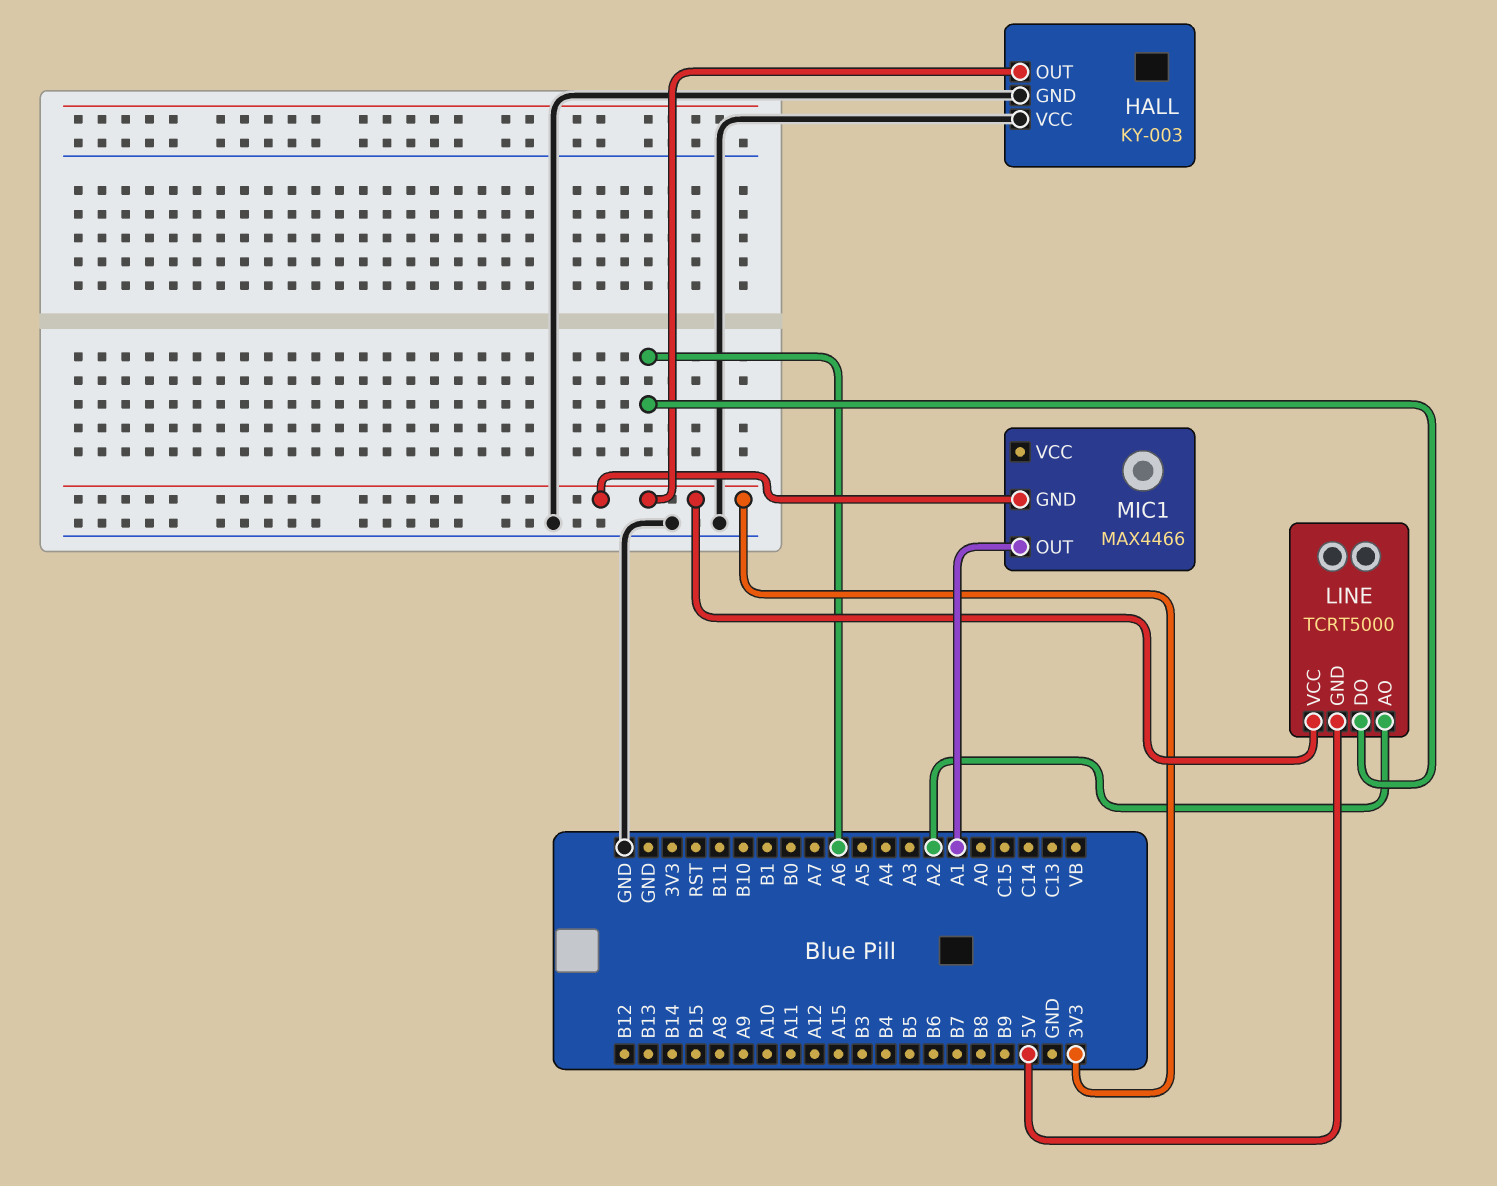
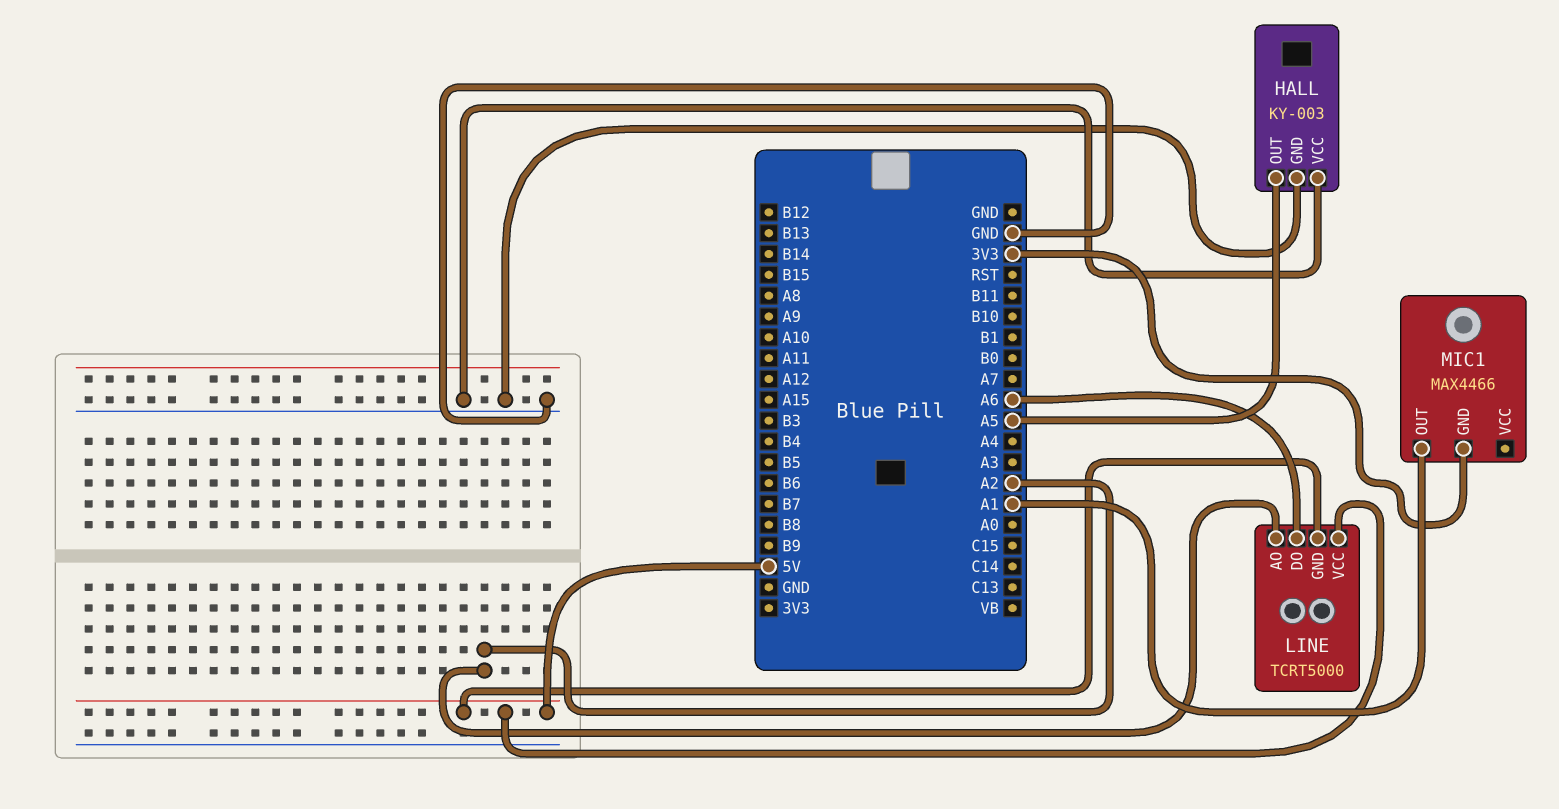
HALL pin OUT: 3V3 -> A5
LINE pin VCC: 3V3 -> 5V

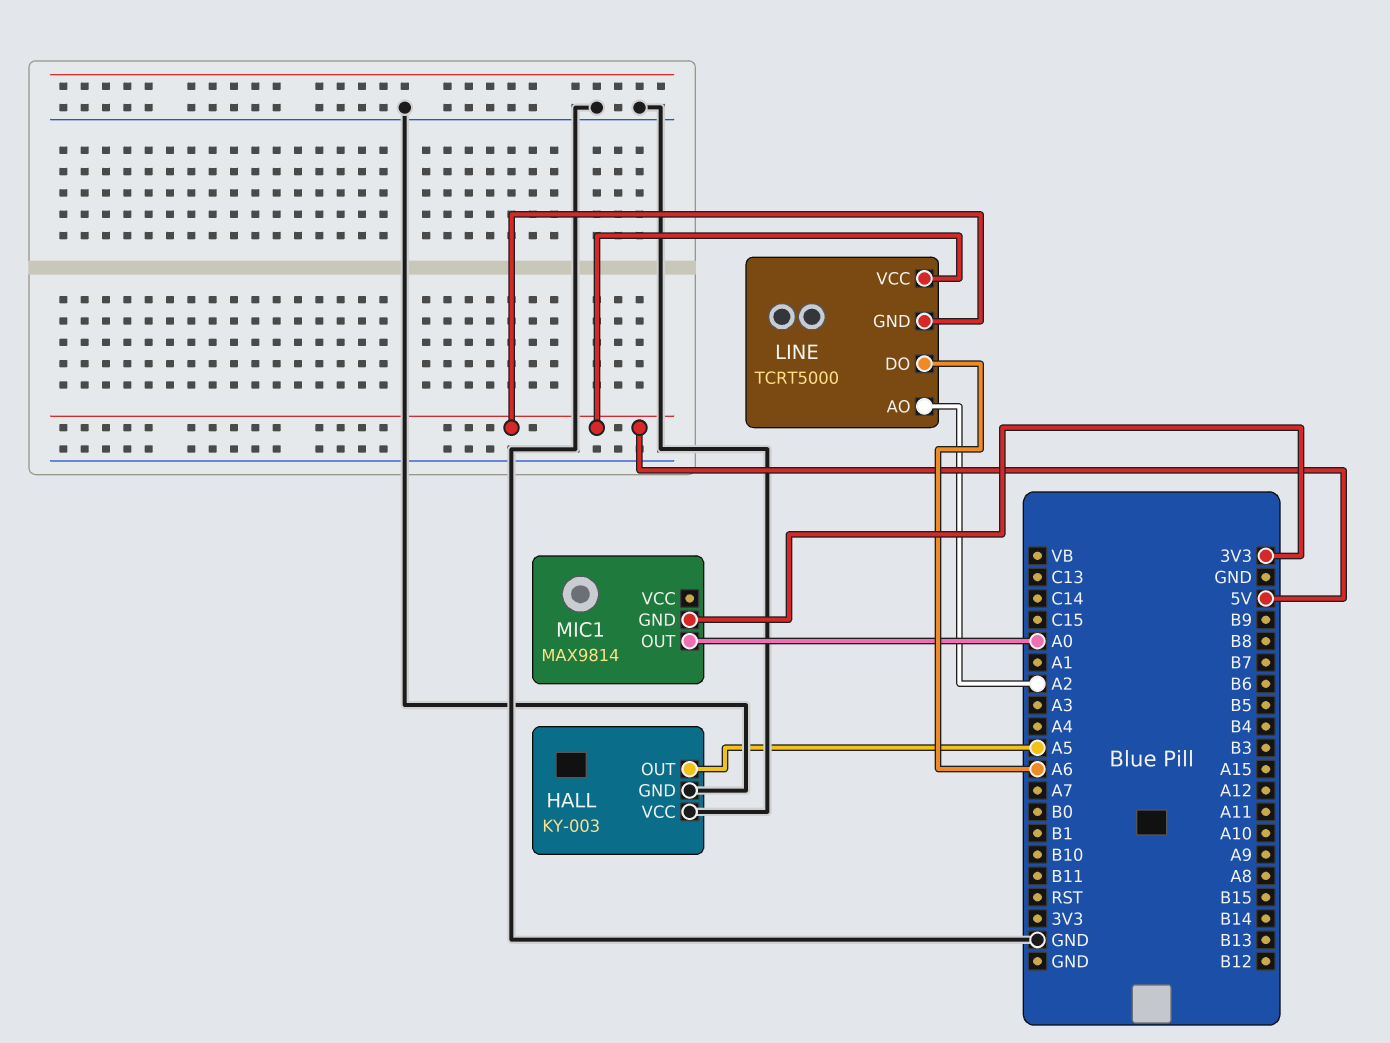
MIC1: MAX4466 -> MAX9814
MIC1 pin OUT: A1 -> A0

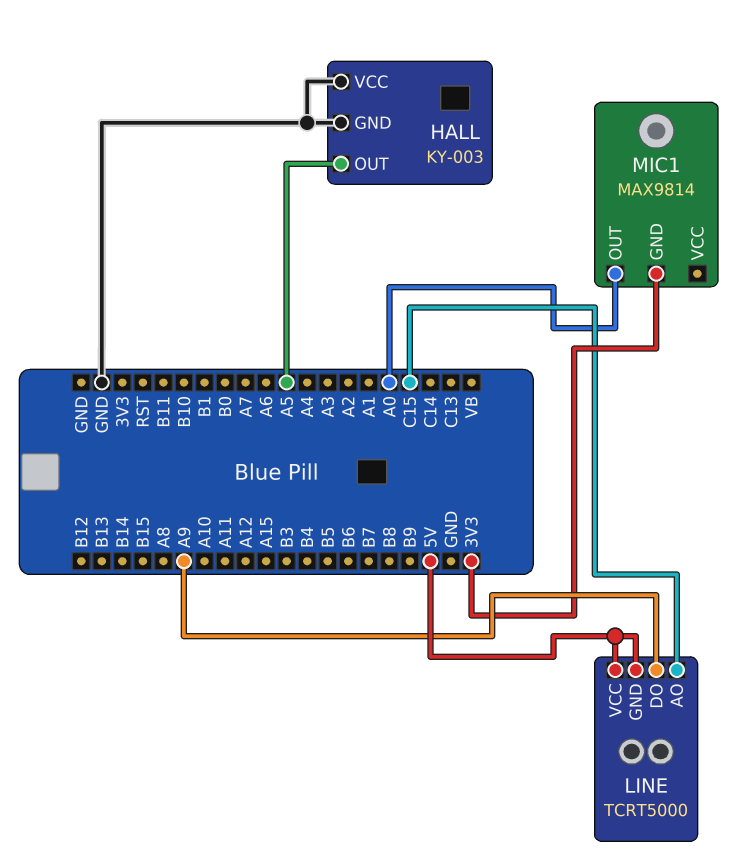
LINE pin AO: A2 -> C15
LINE pin DO: A6 -> A9

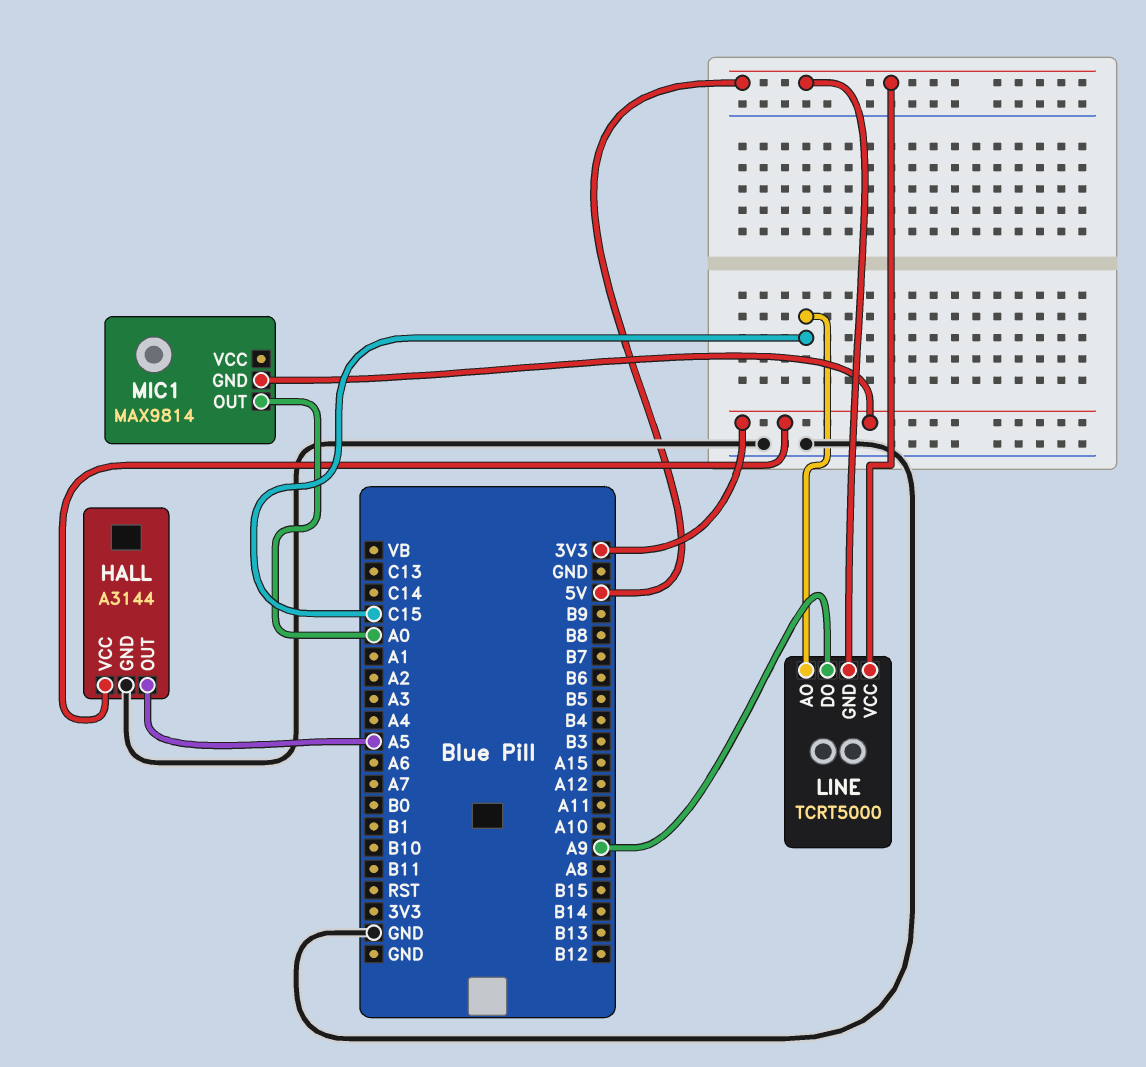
HALL: KY-003 -> A3144
HALL pin VCC: GND -> 3V3

